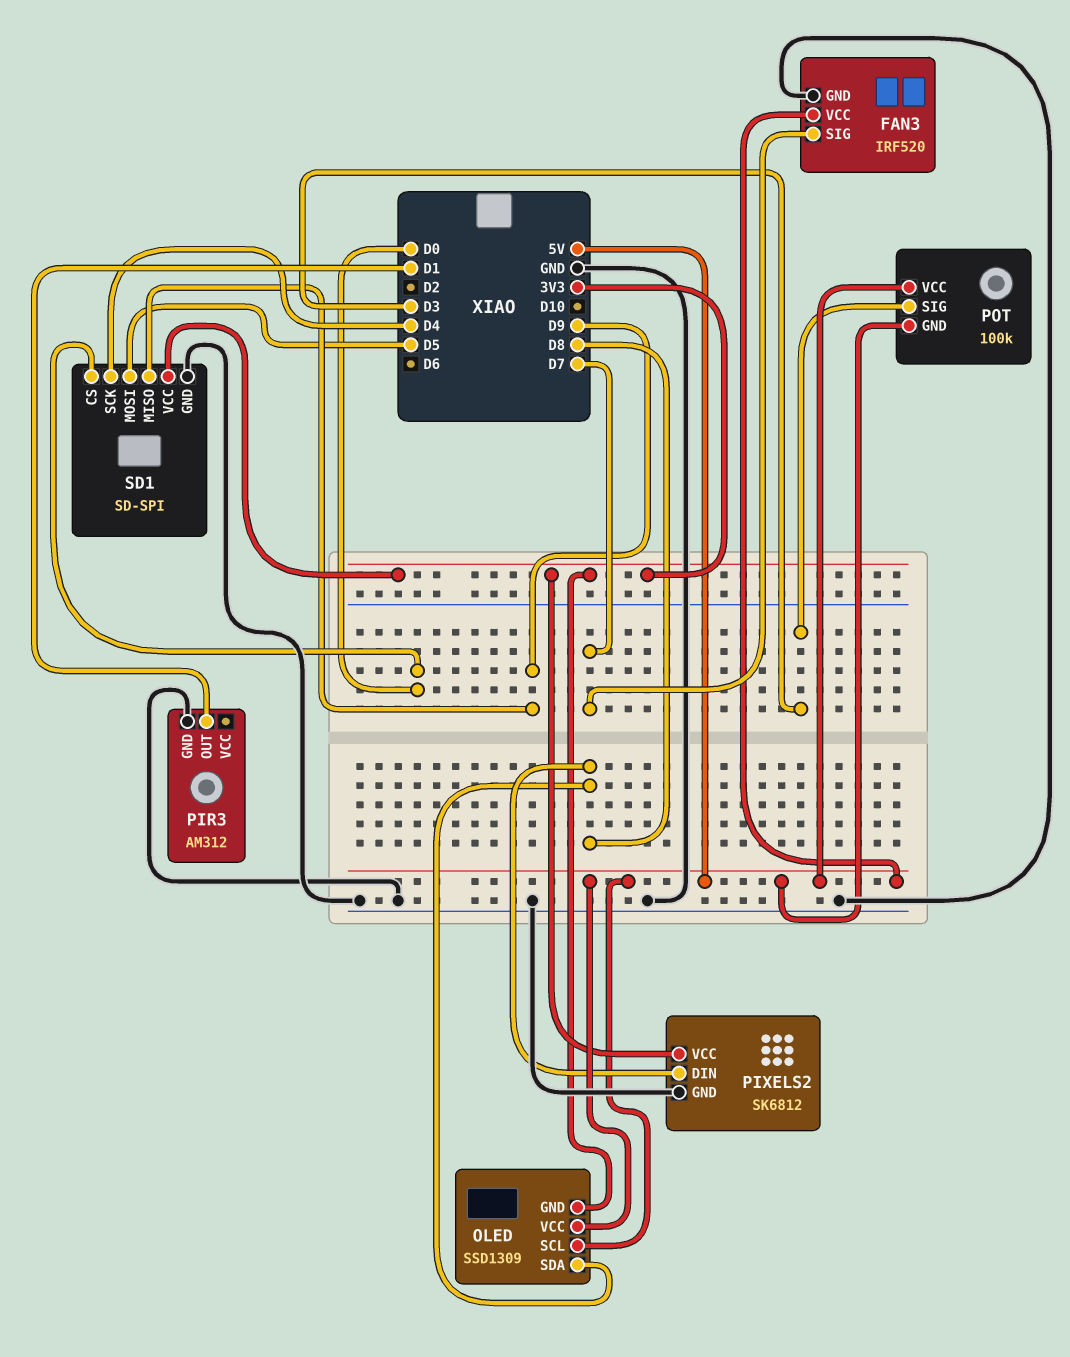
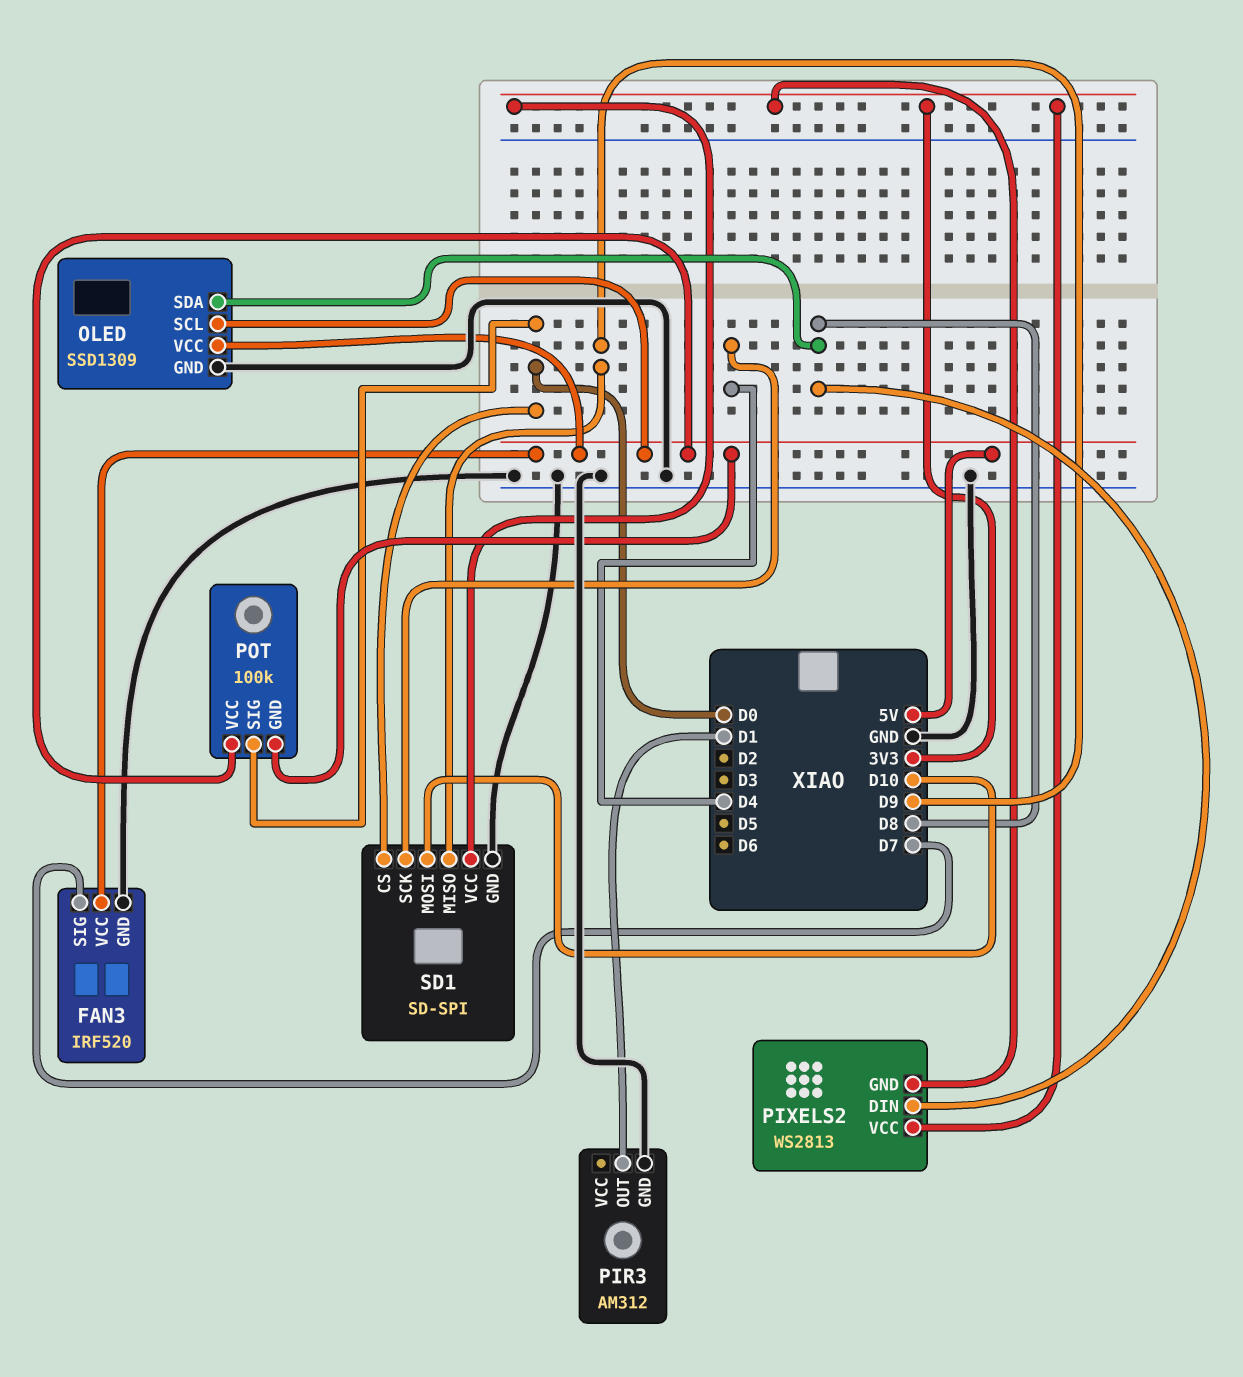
OLED pin GND: 3V3 -> GND
PIXELS2: SK6812 -> WS2813
PIXELS2 pin GND: GND -> 3V3
POT pin SIG: D3 -> D0
SD1 pin MOSI: D5 -> D10

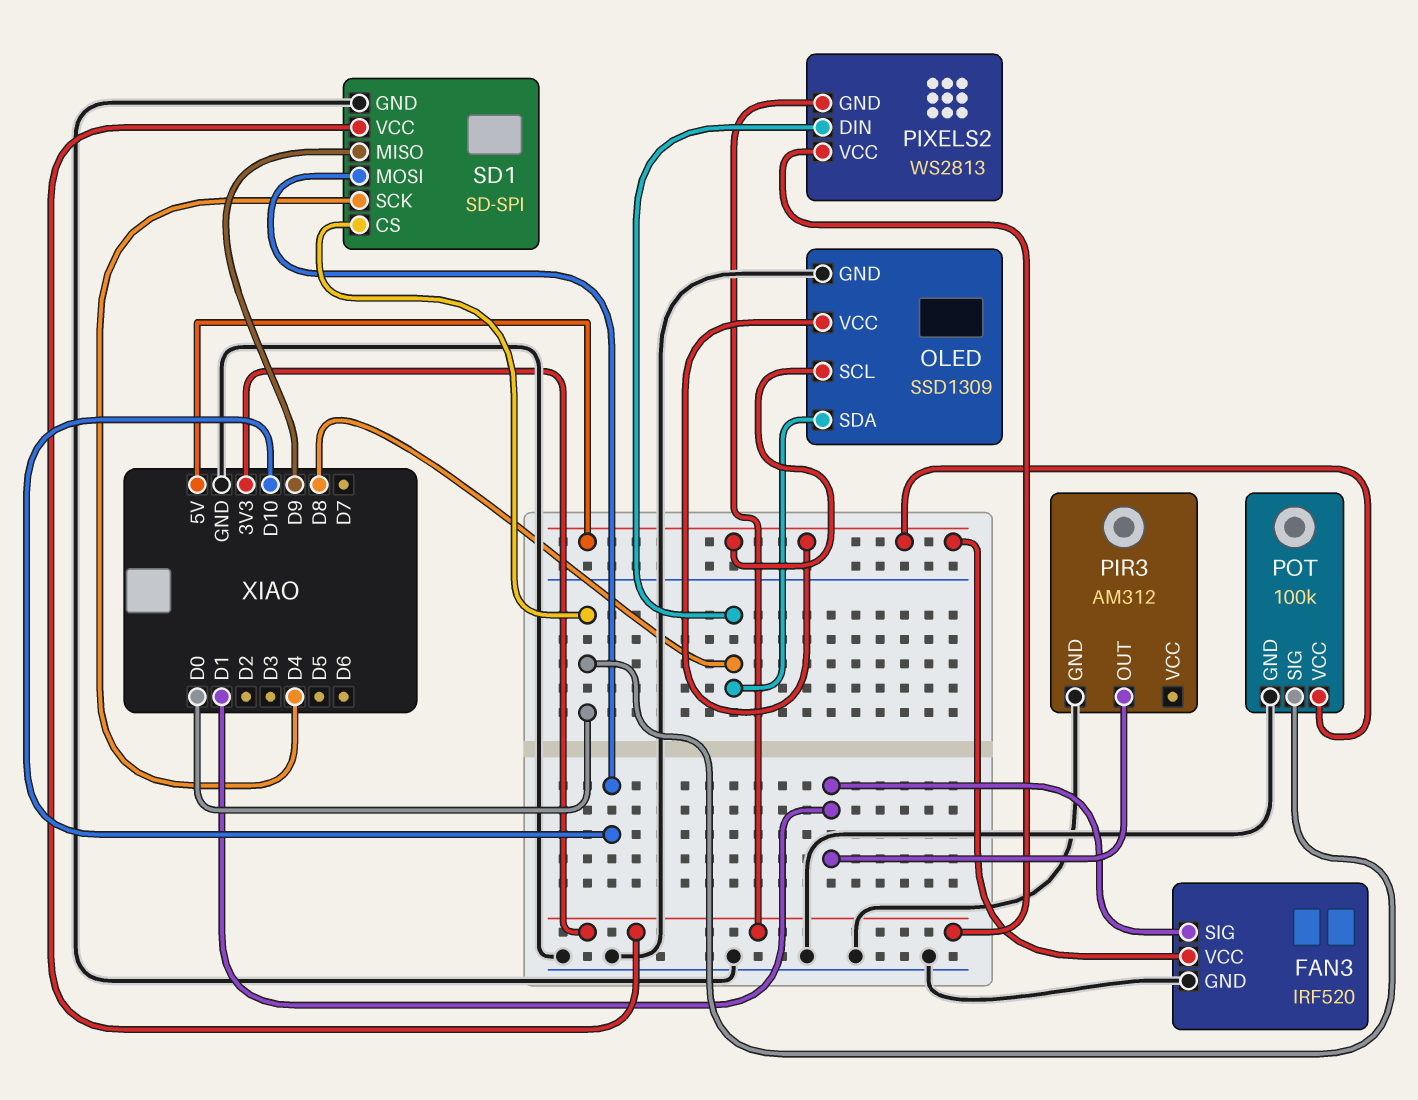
FAN3 pin SIG: D7 -> D1
POT pin GND: 5V -> GND

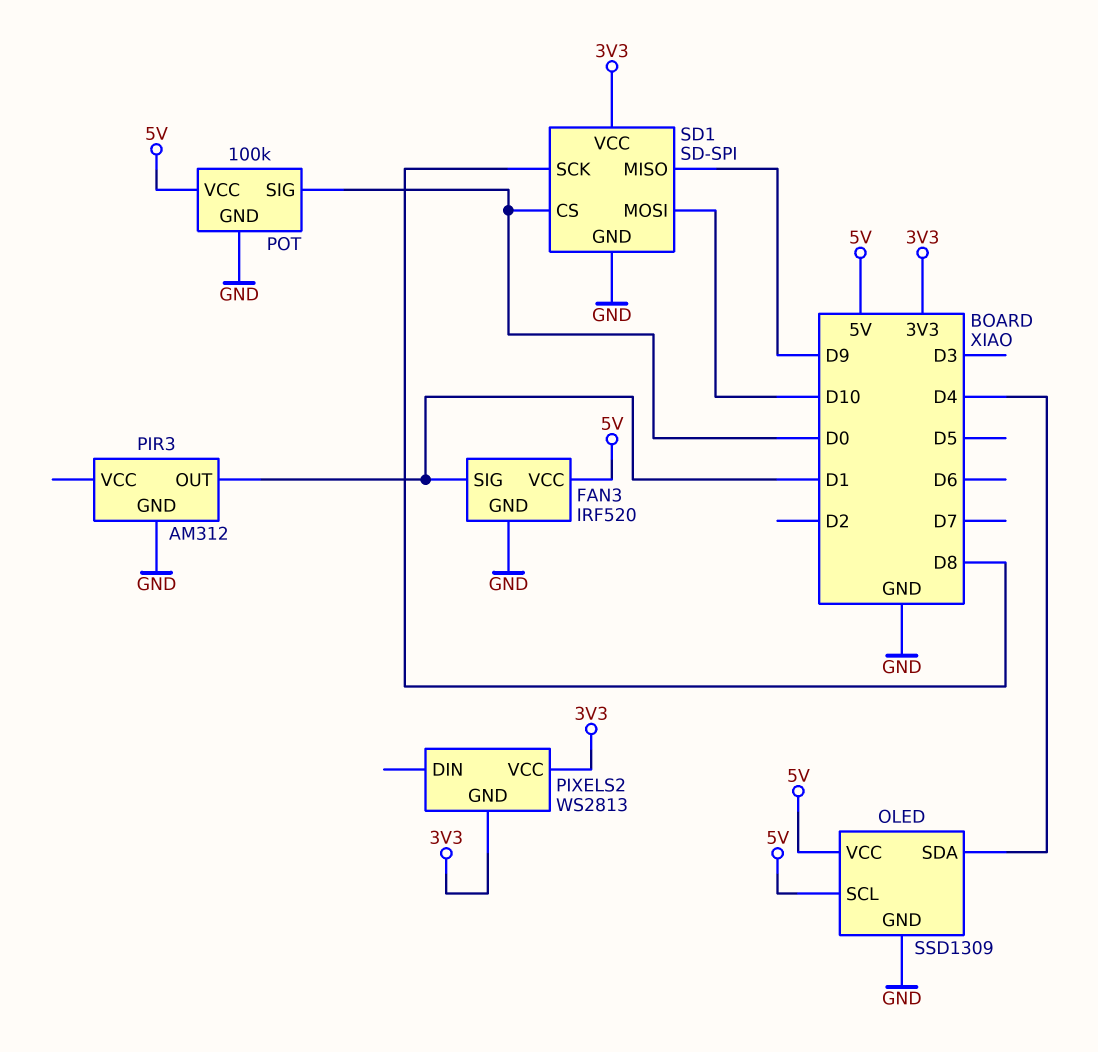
OLED pin SDA: D8 -> D4
PIXELS2 pin DIN: D8 -> none
SD1 pin SCK: D4 -> D8

